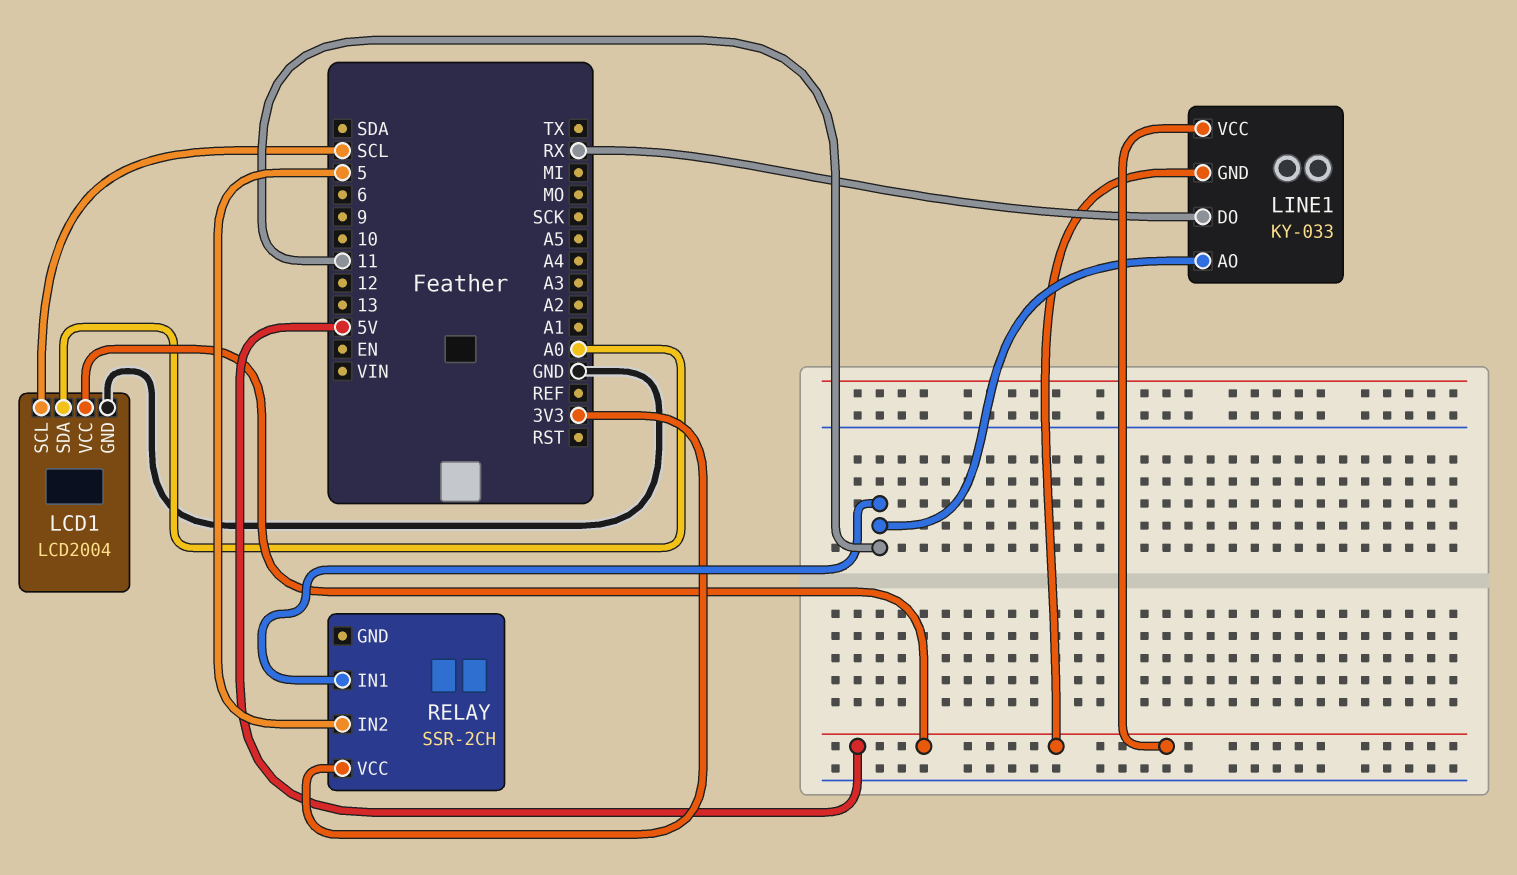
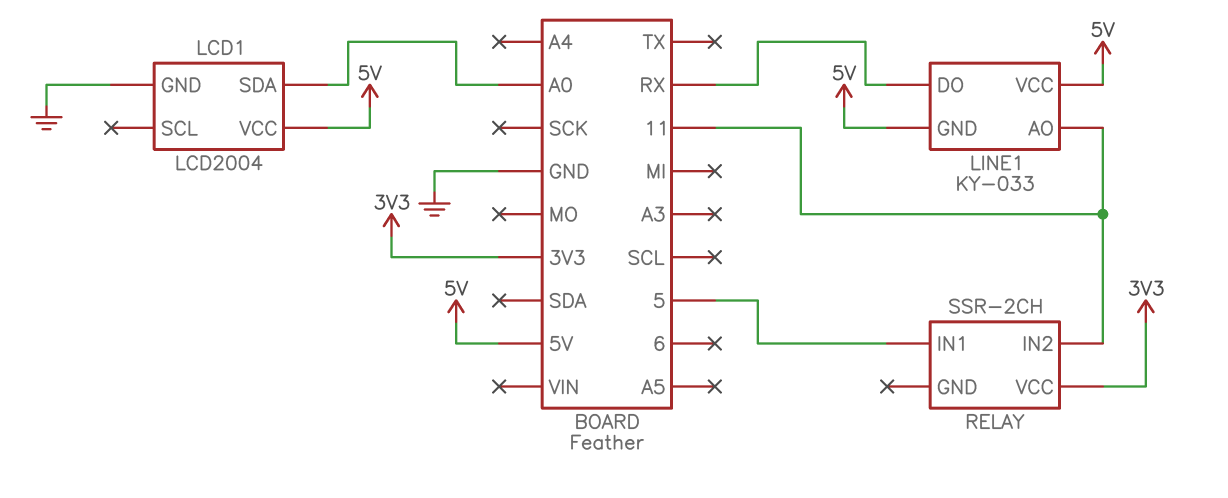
LCD1 pin SCL: SCL -> none
RELAY pin IN1: 11 -> 5
RELAY pin IN2: 5 -> 11

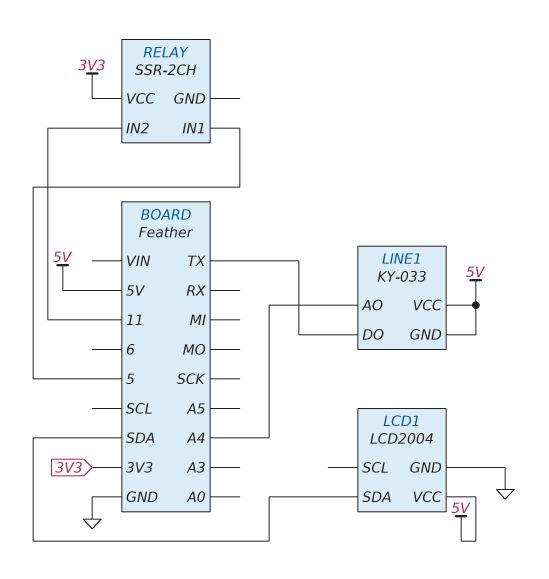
LCD1 pin SDA: A0 -> SDA
LINE1 pin AO: 11 -> A4
LINE1 pin DO: RX -> TX

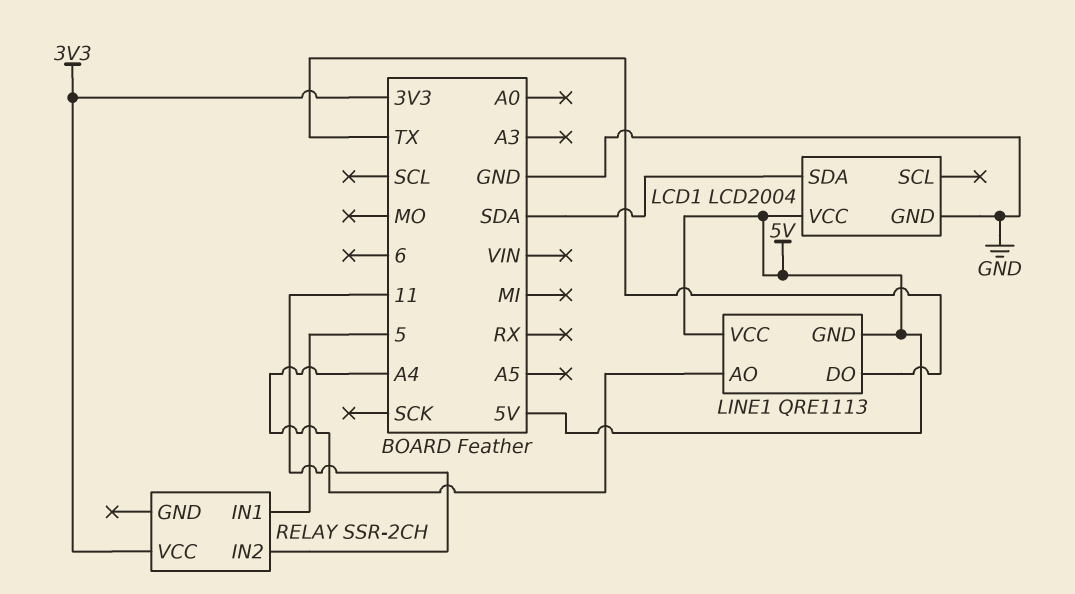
LINE1: KY-033 -> QRE1113

